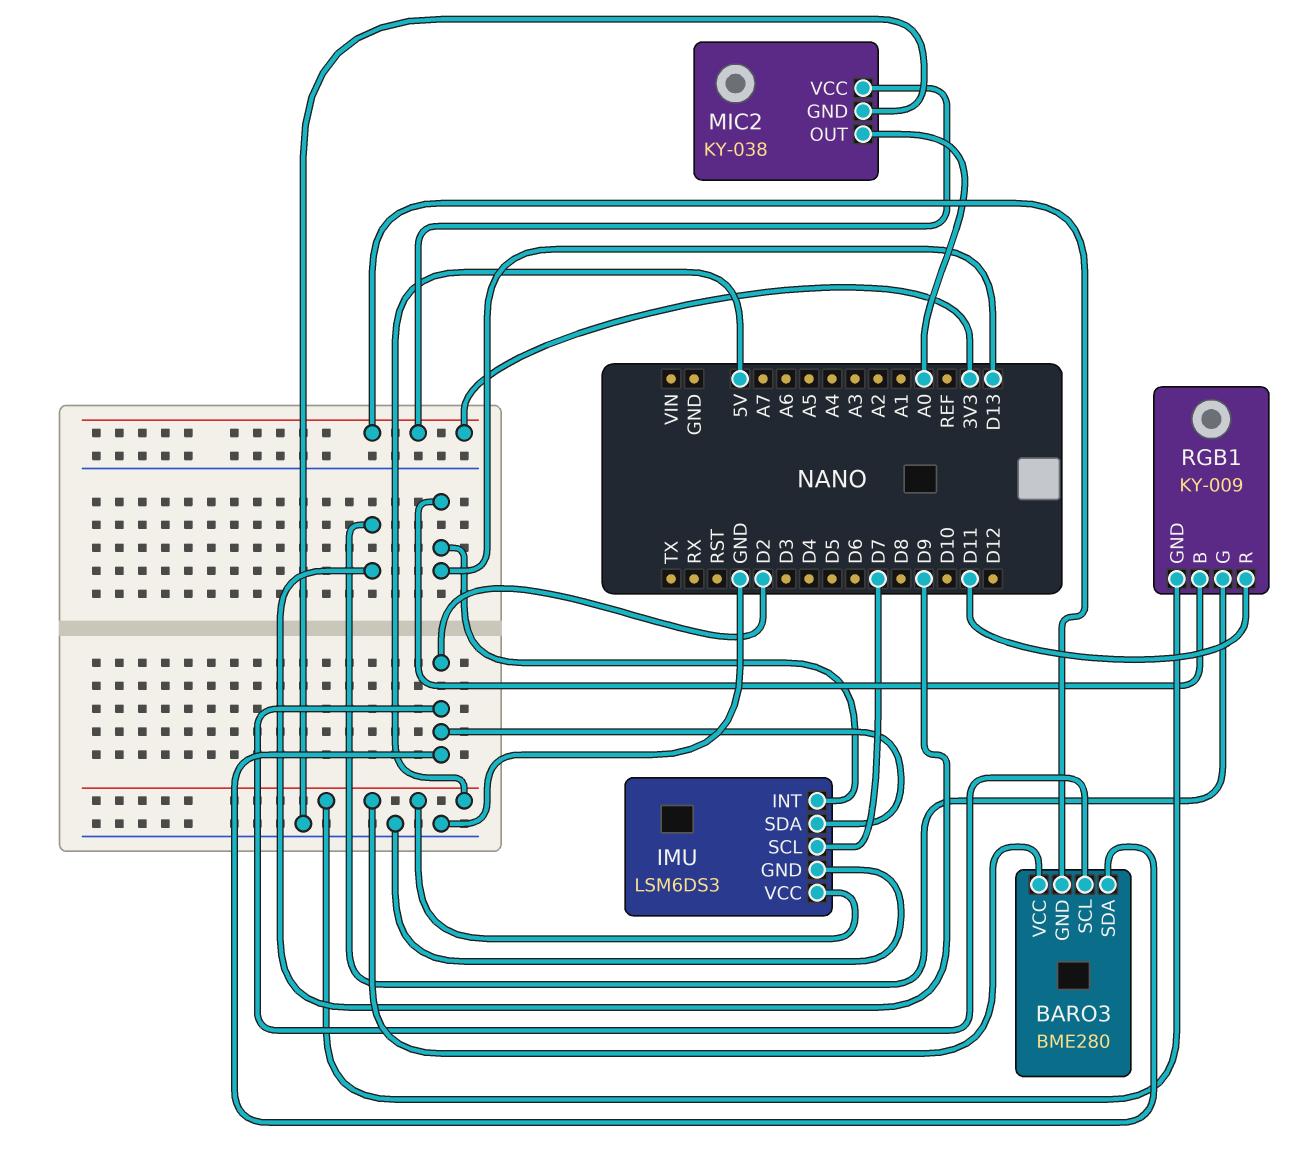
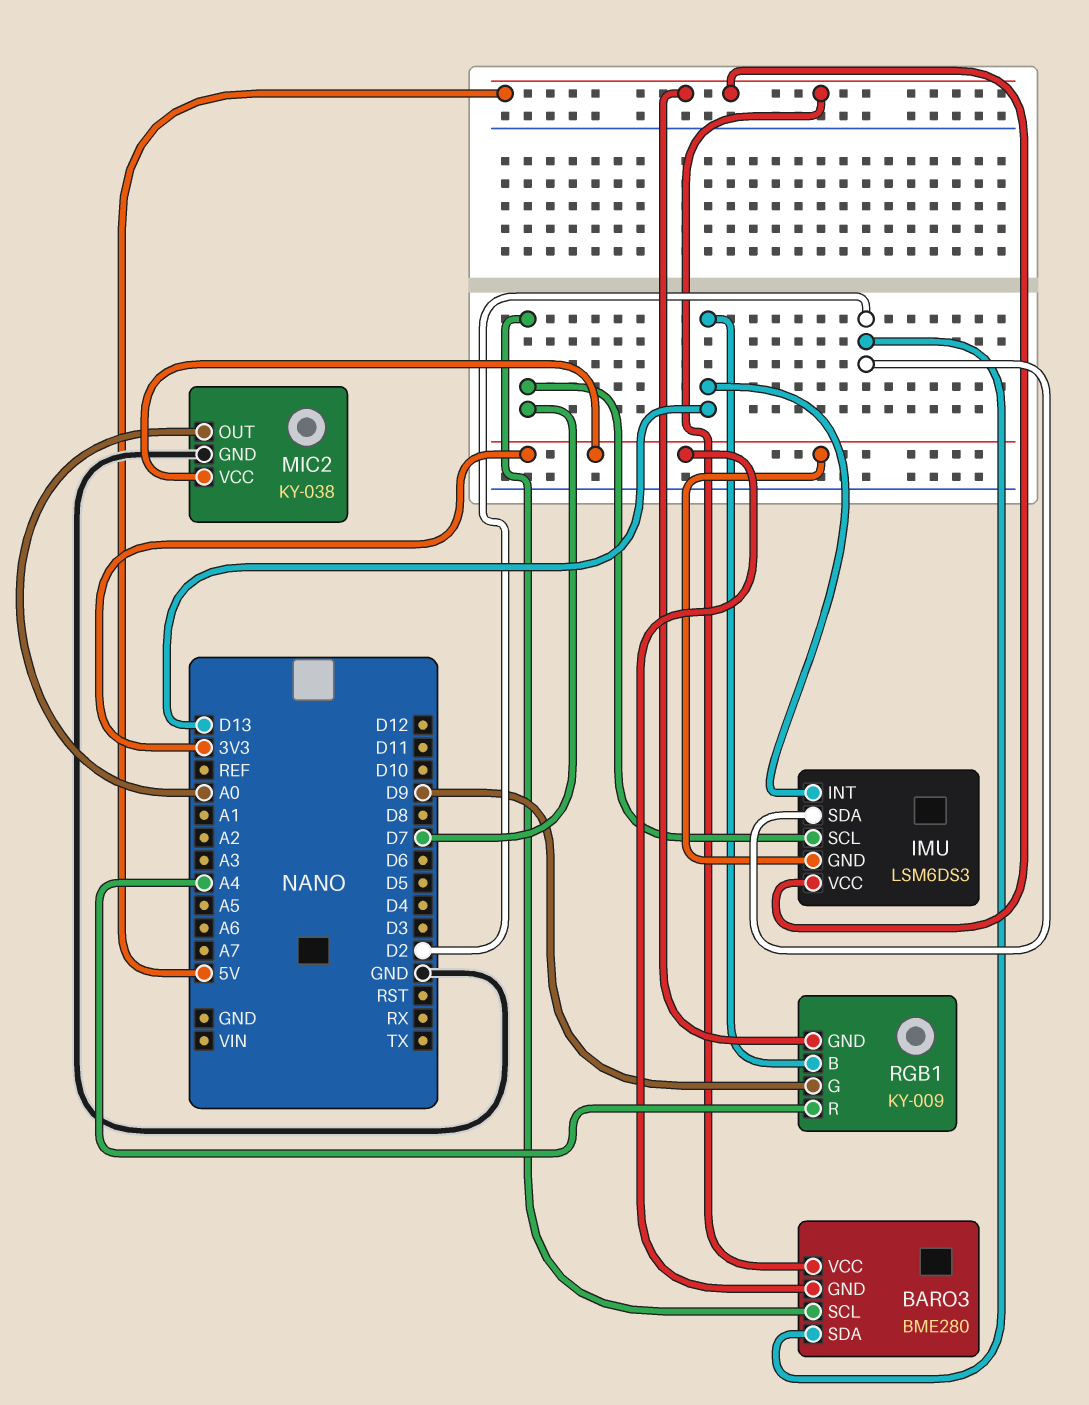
BARO3 pin SCL: D2 -> D7
IMU pin GND: GND -> 3V3
RGB1 pin R: D11 -> A4

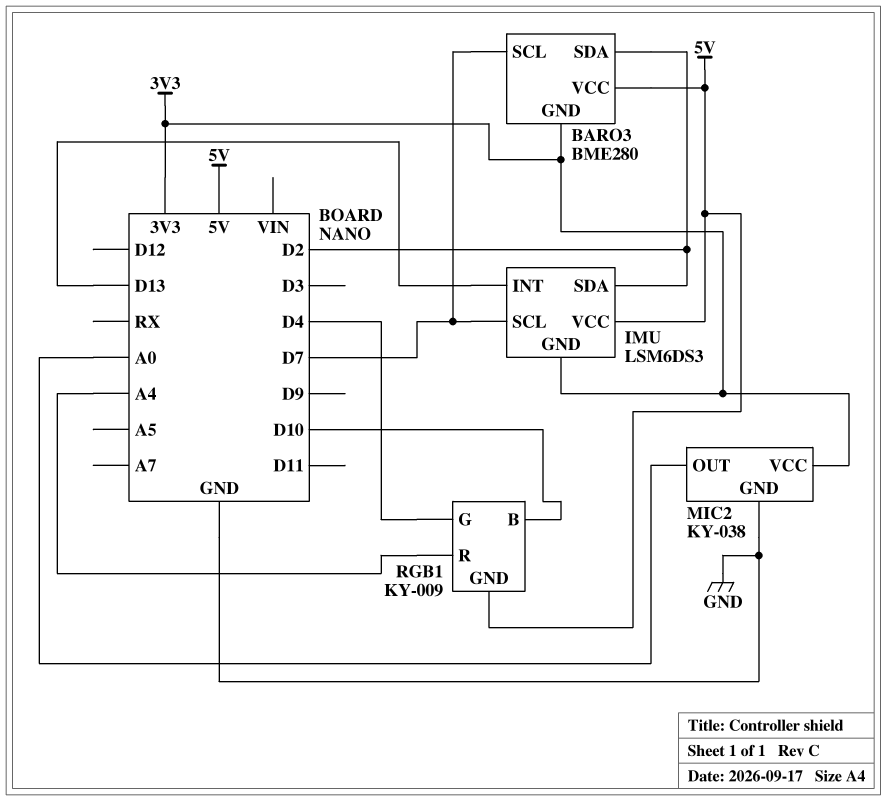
RGB1 pin B: D13 -> D10
RGB1 pin G: D9 -> D4

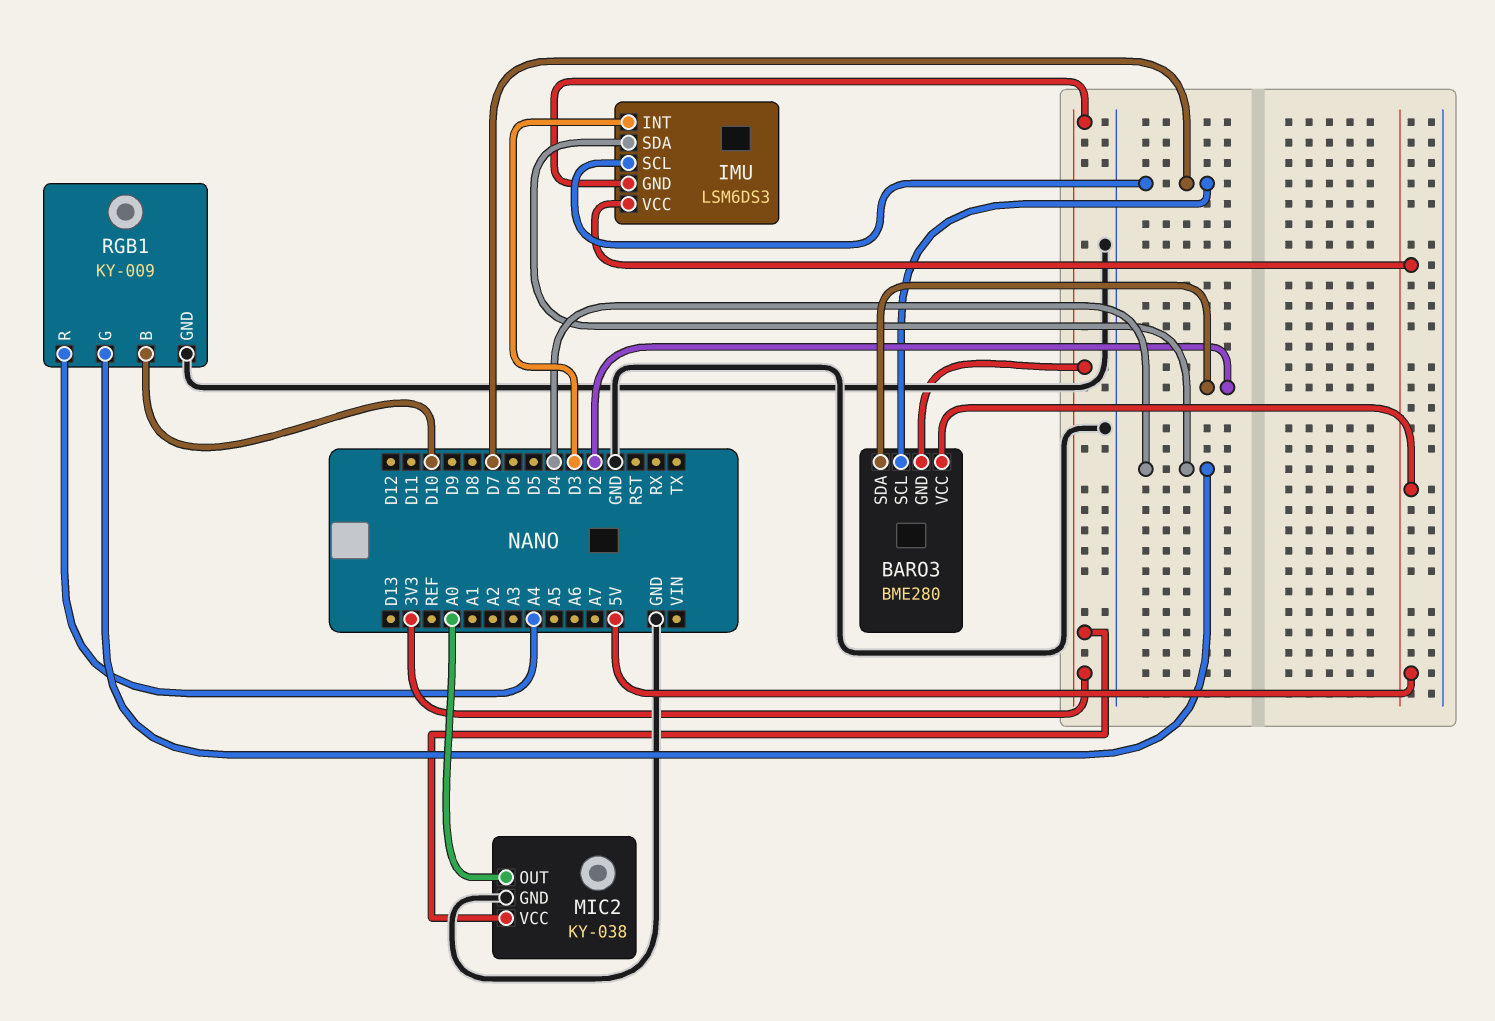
IMU pin INT: D13 -> D3
IMU pin SDA: D2 -> D4
RGB1 pin GND: 5V -> GND

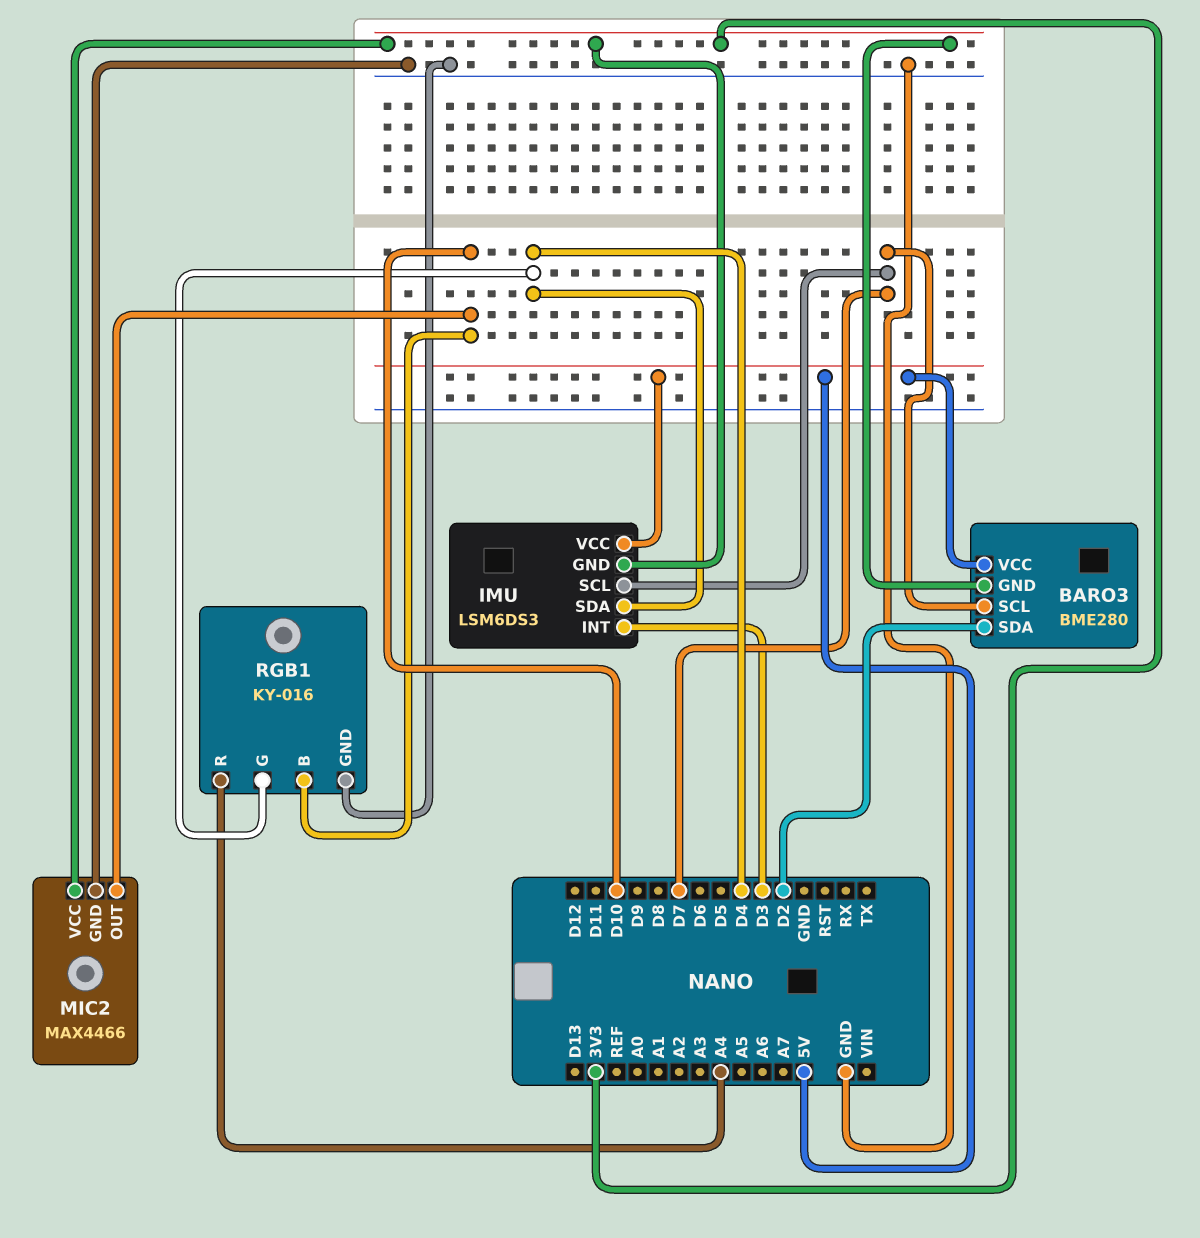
MIC2: KY-038 -> MAX4466
MIC2 pin OUT: A0 -> D10
RGB1: KY-009 -> KY-016

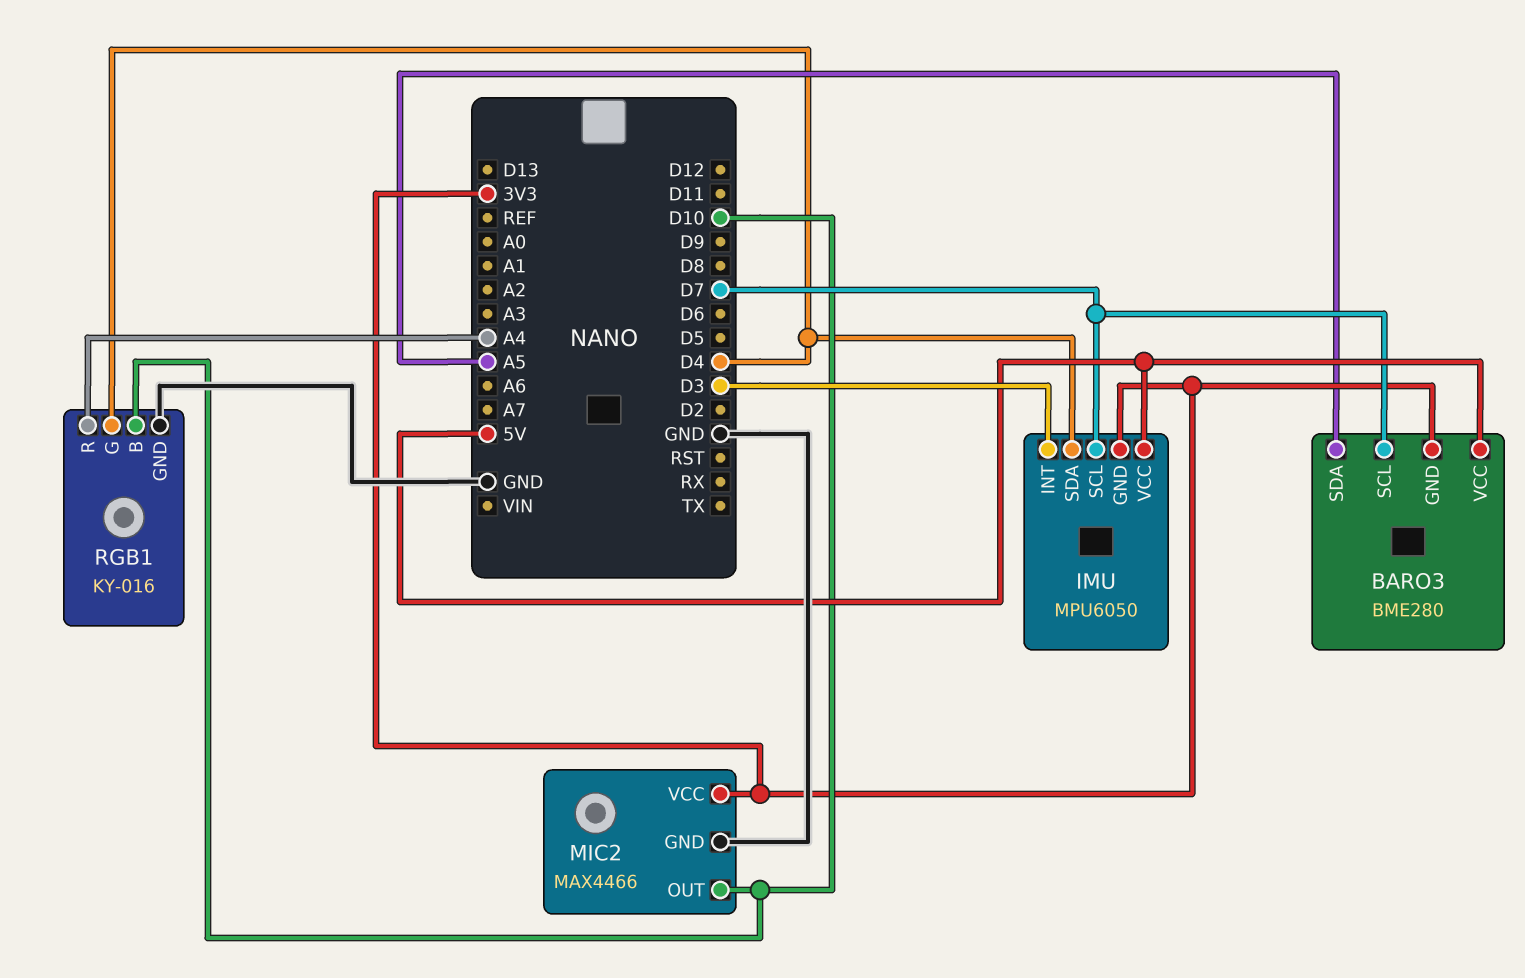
BARO3 pin SDA: D2 -> A5
IMU: LSM6DS3 -> MPU6050

